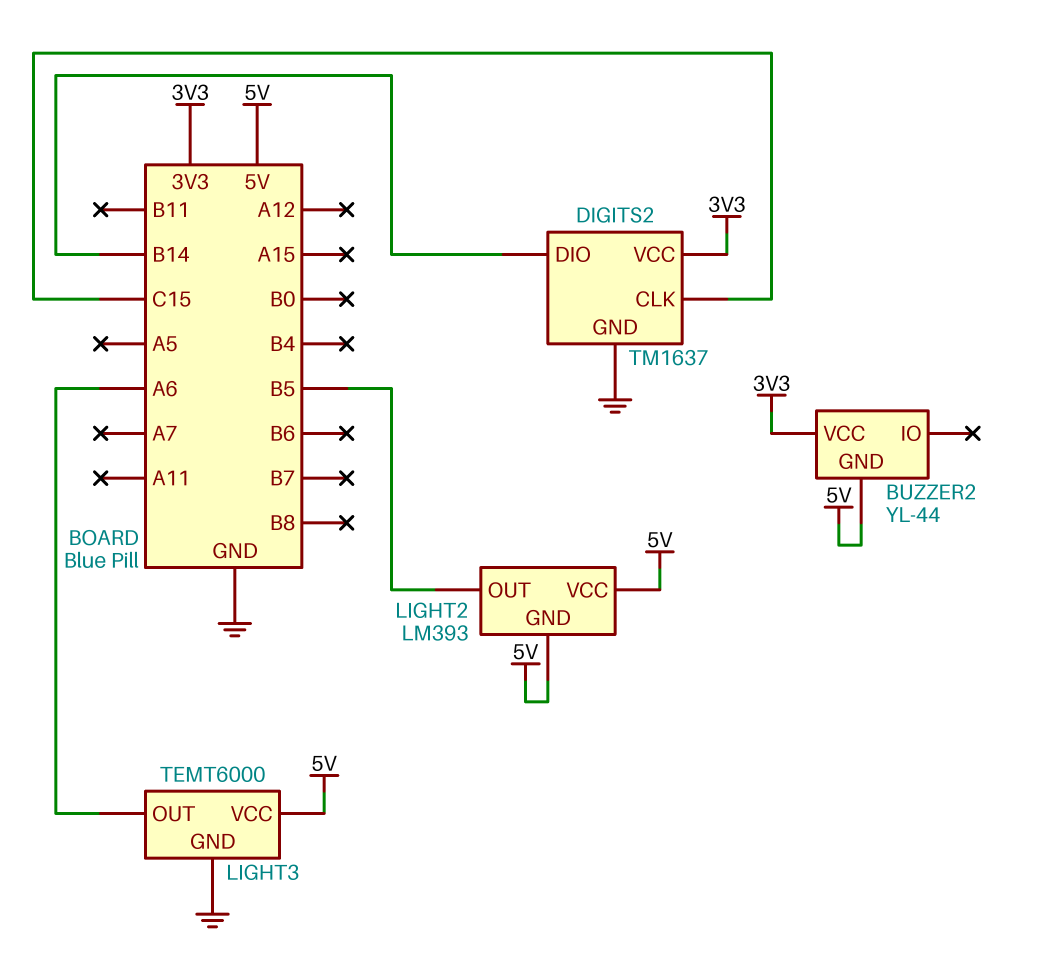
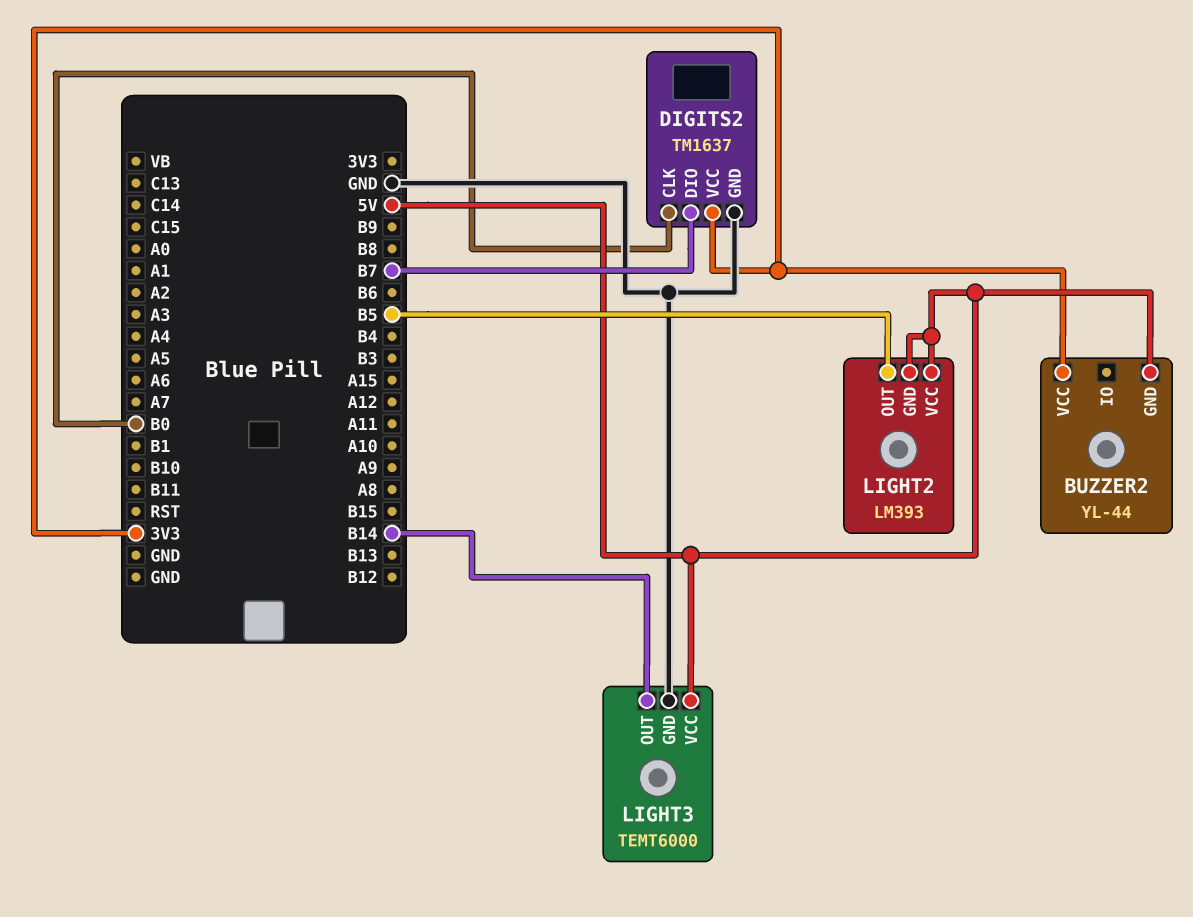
DIGITS2 pin CLK: C15 -> B0
DIGITS2 pin DIO: B14 -> B7
LIGHT3 pin OUT: A6 -> B14

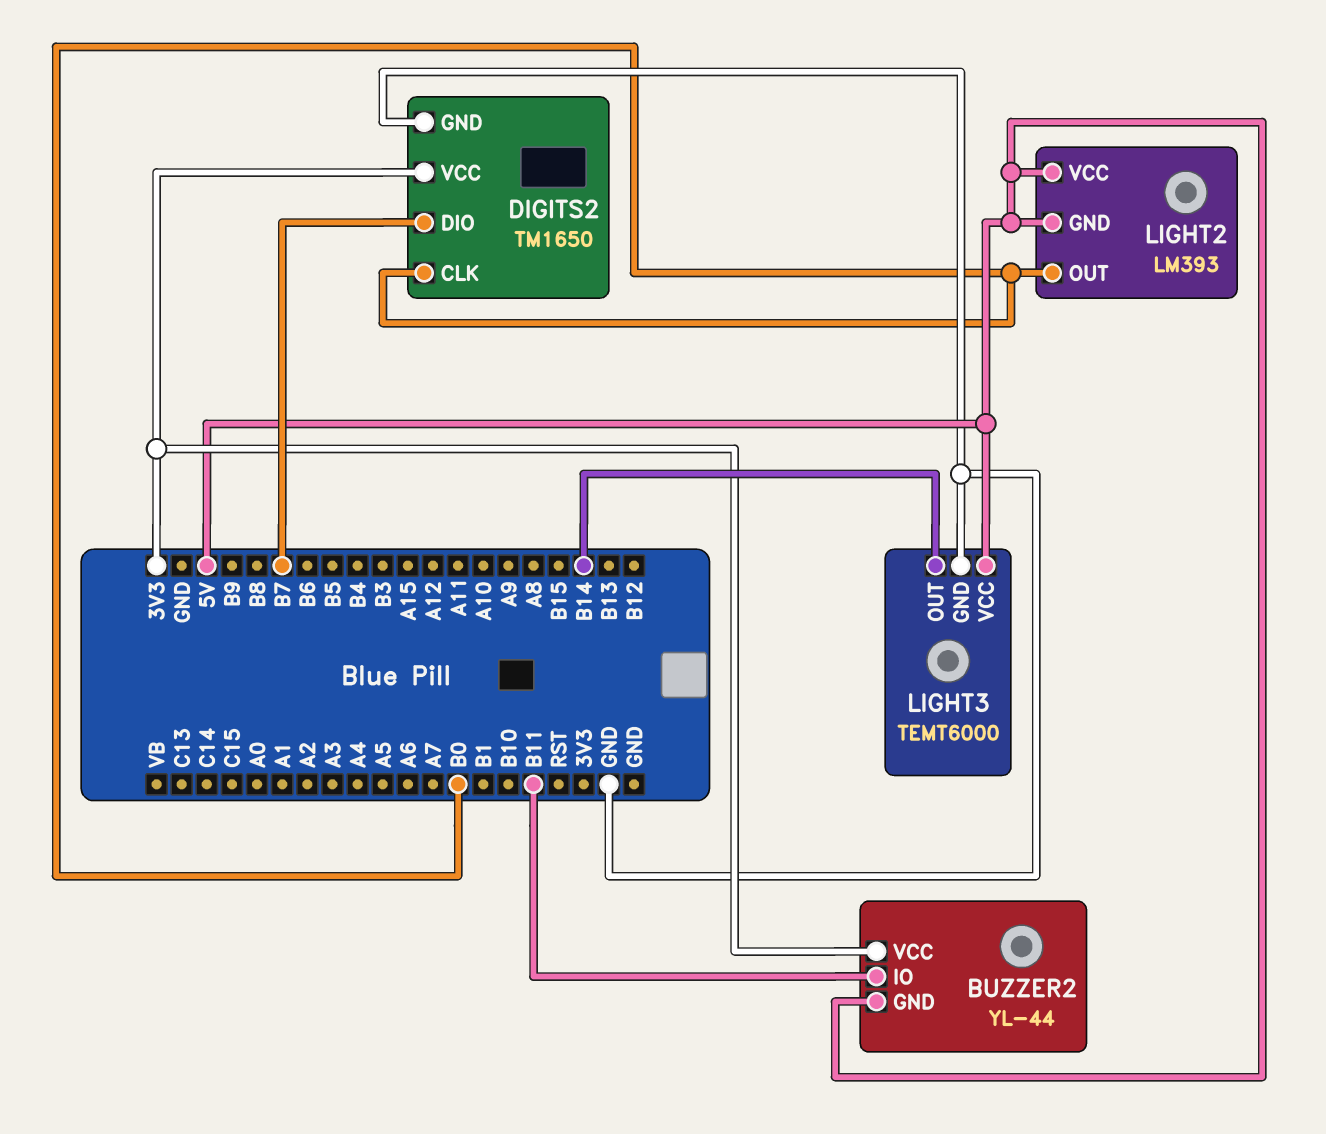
BUZZER2 pin IO: none -> B11
DIGITS2: TM1637 -> TM1650
LIGHT2 pin OUT: B5 -> B0

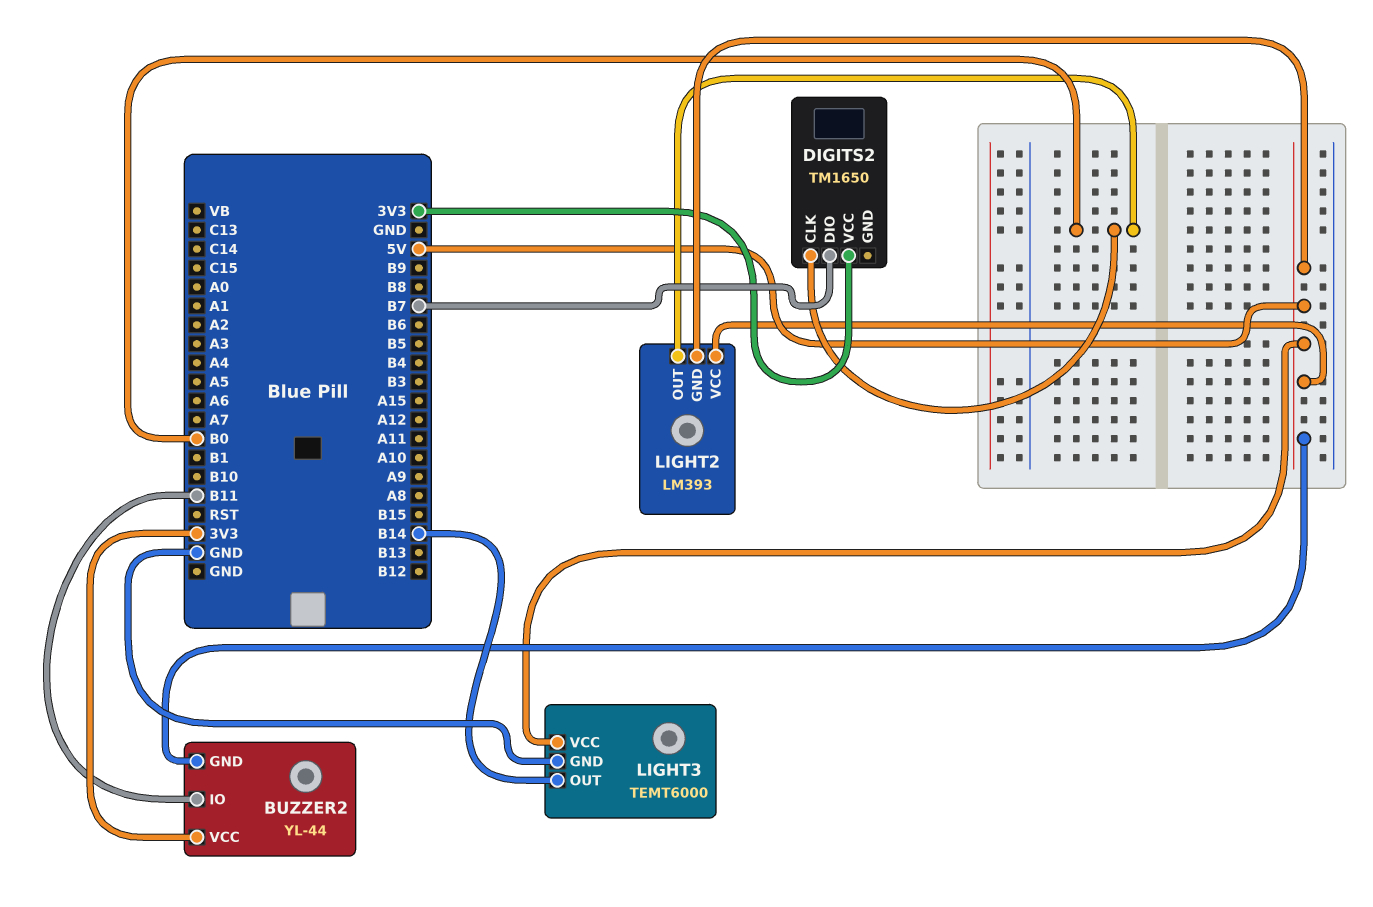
DIGITS2 pin GND: GND -> none

